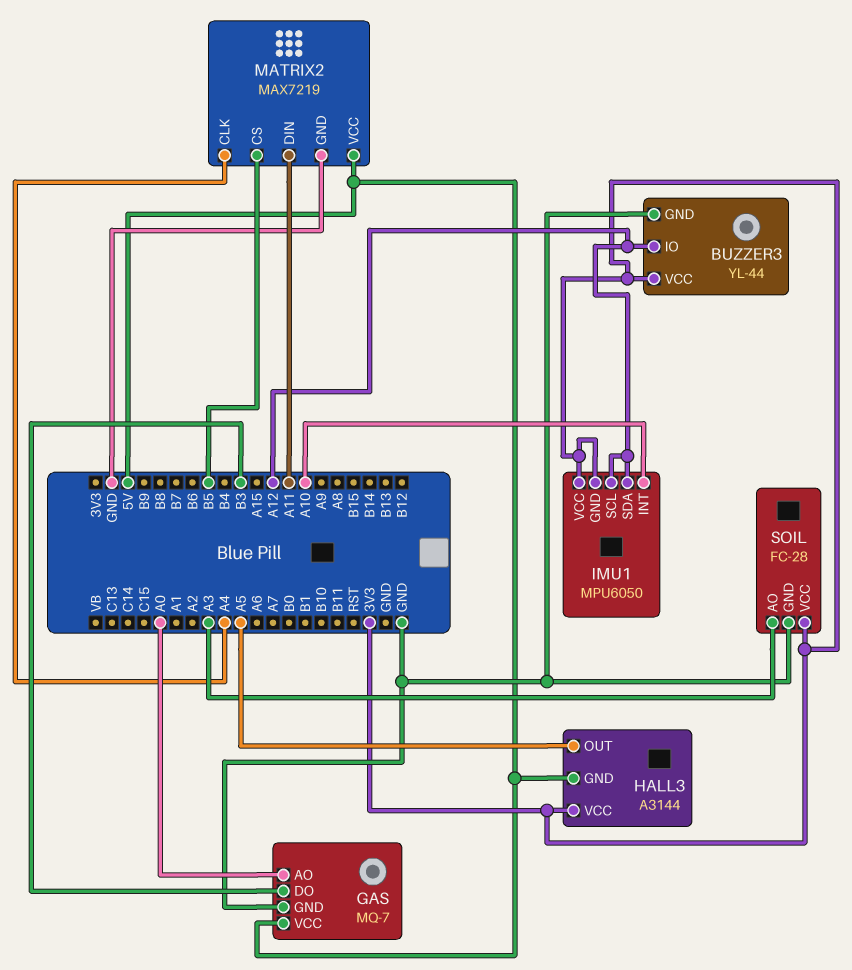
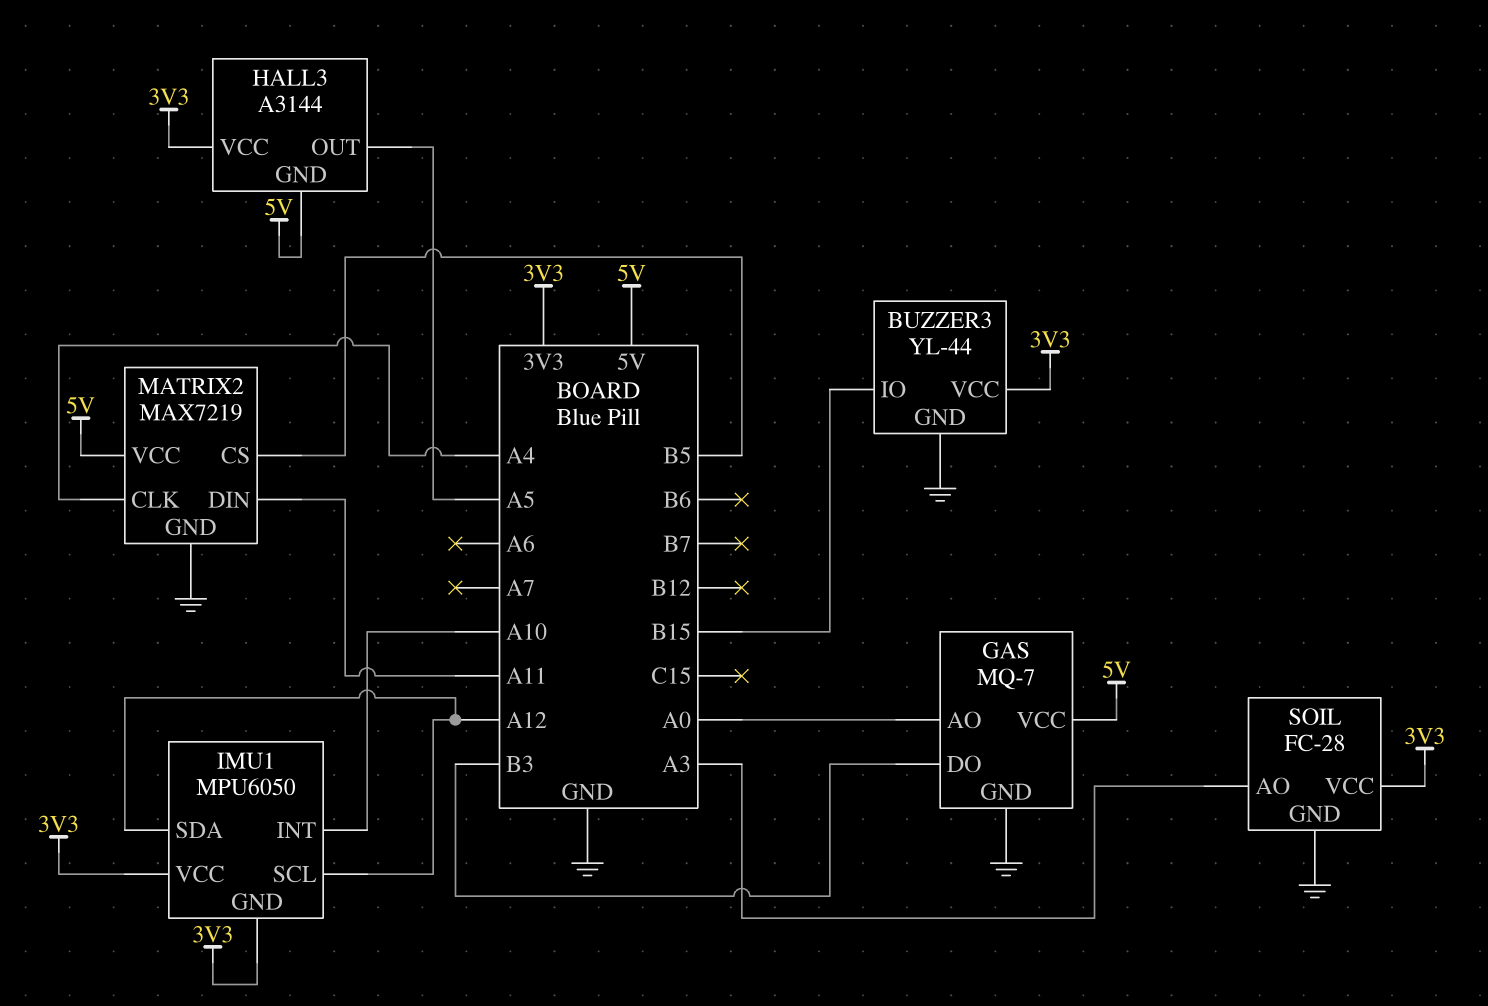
BUZZER3 pin IO: A12 -> B15

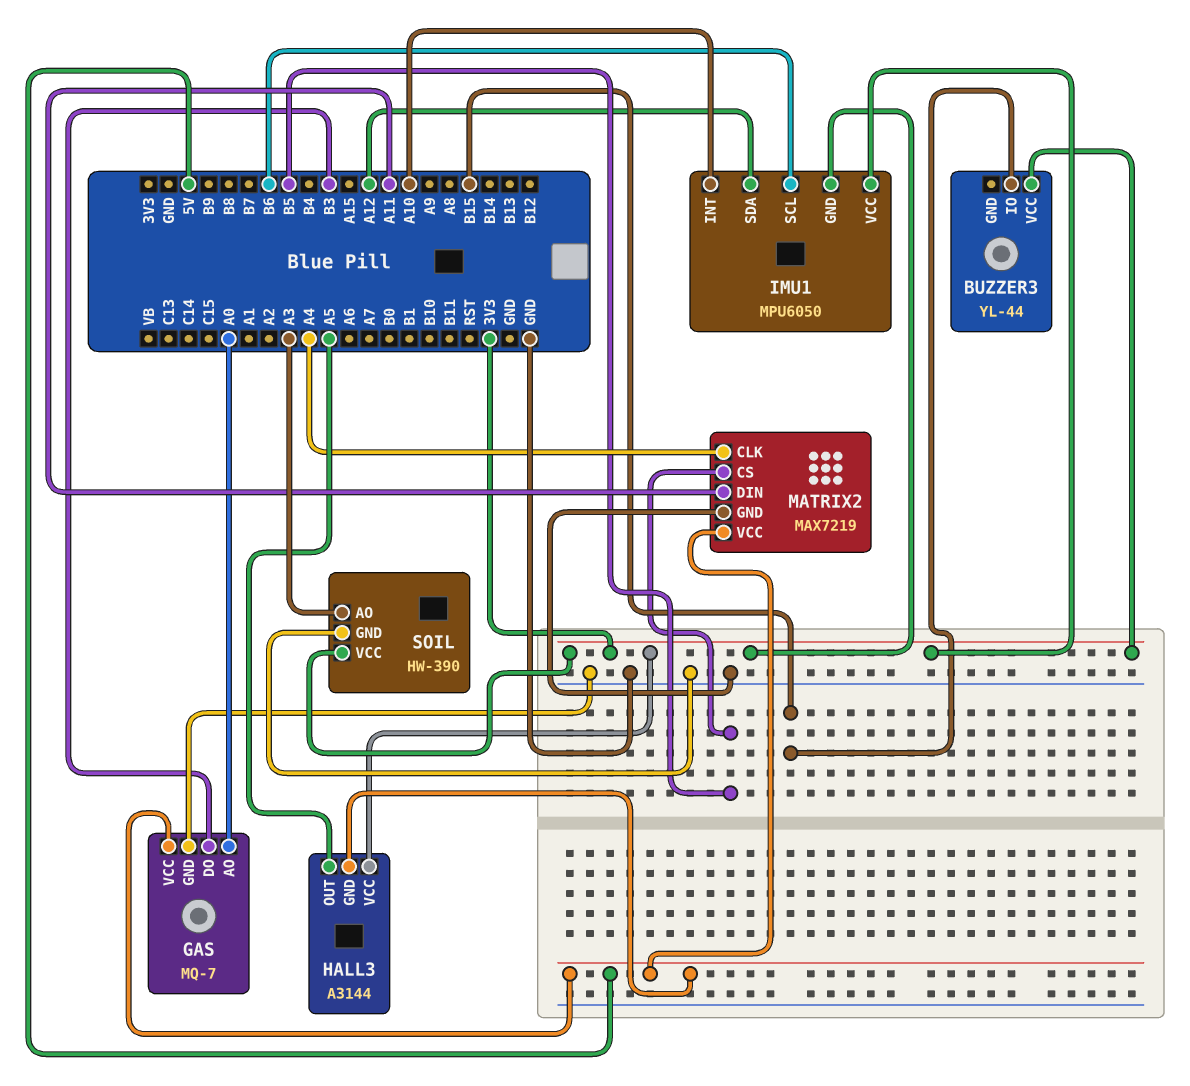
BUZZER3 pin GND: GND -> none
IMU1 pin SCL: A12 -> B6
SOIL: FC-28 -> HW-390

